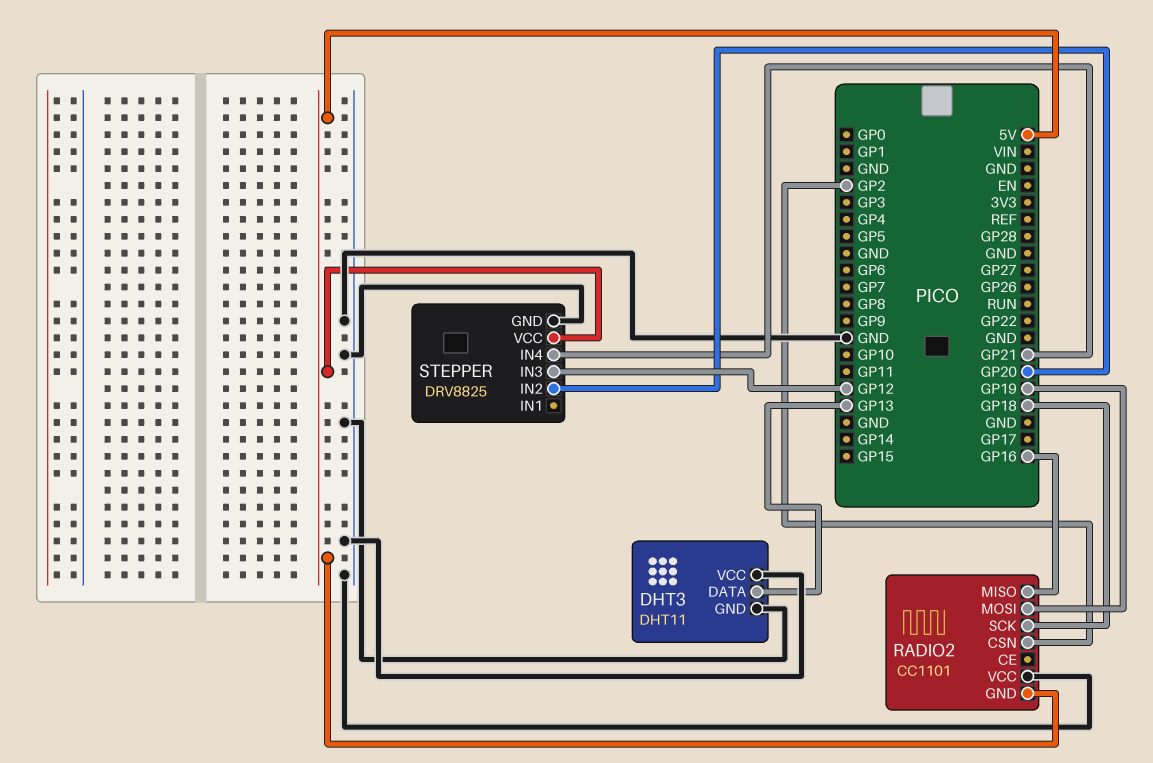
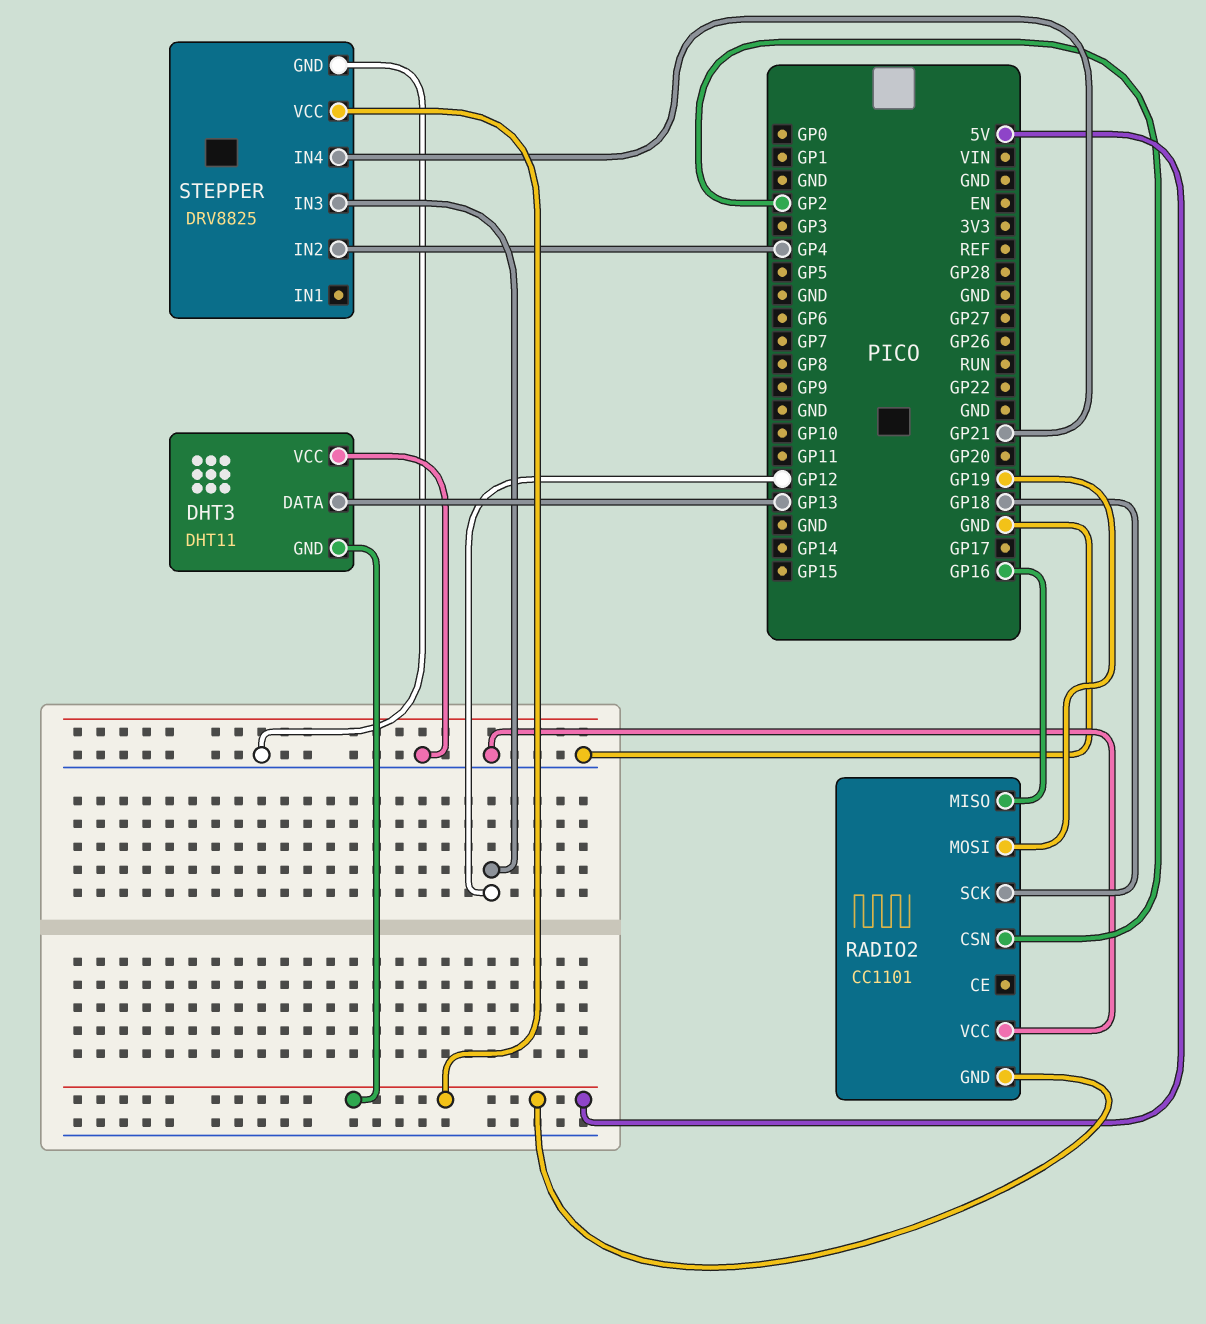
DHT3 pin GND: GND -> 5V
STEPPER pin IN2: GP20 -> GP4

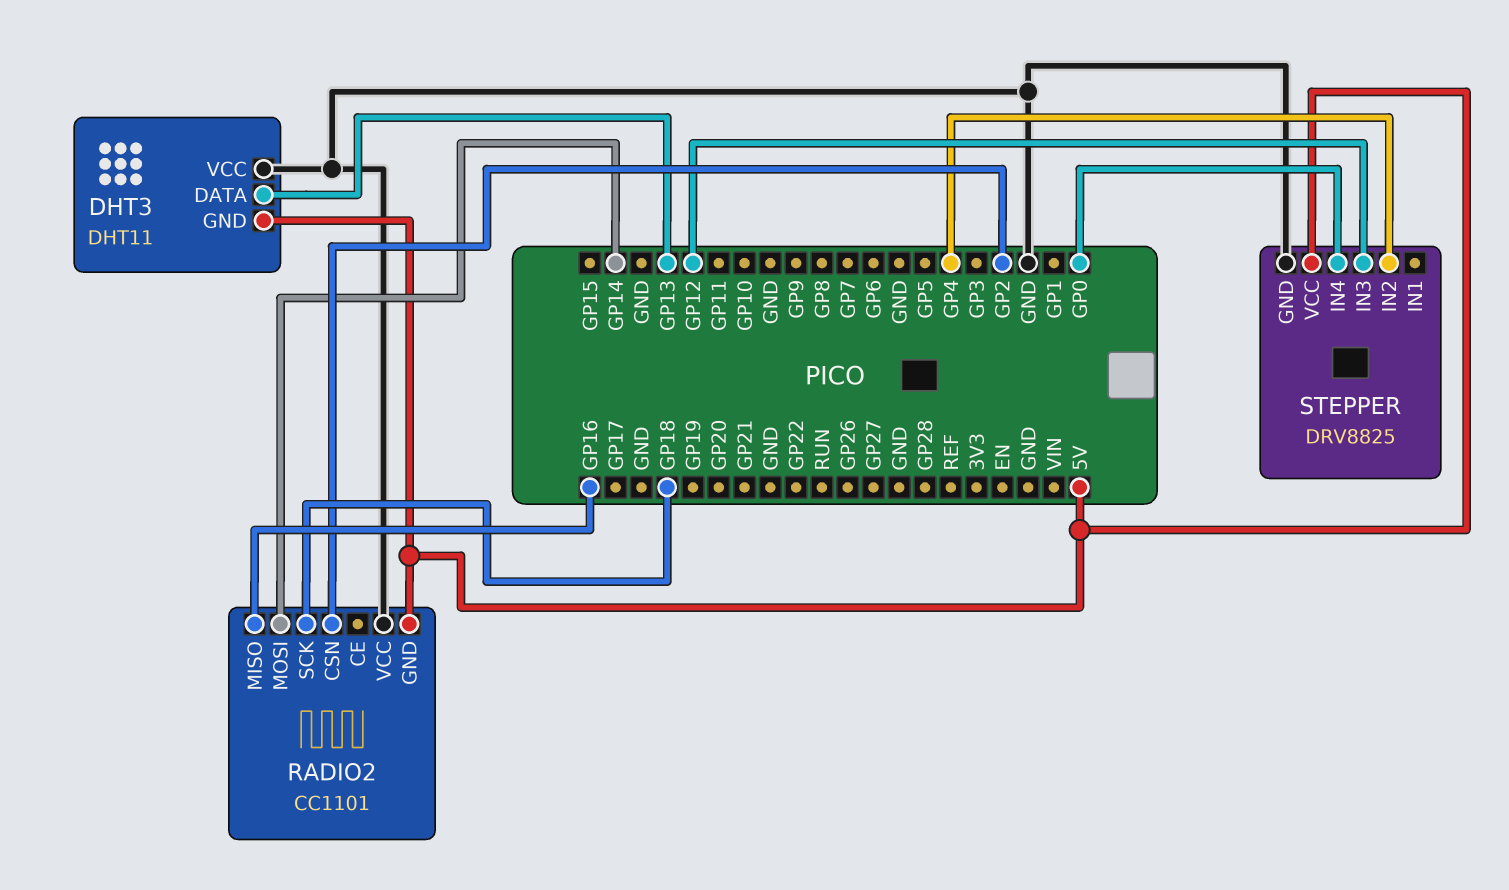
RADIO2 pin MOSI: GP19 -> GP14
STEPPER pin IN4: GP21 -> GP0

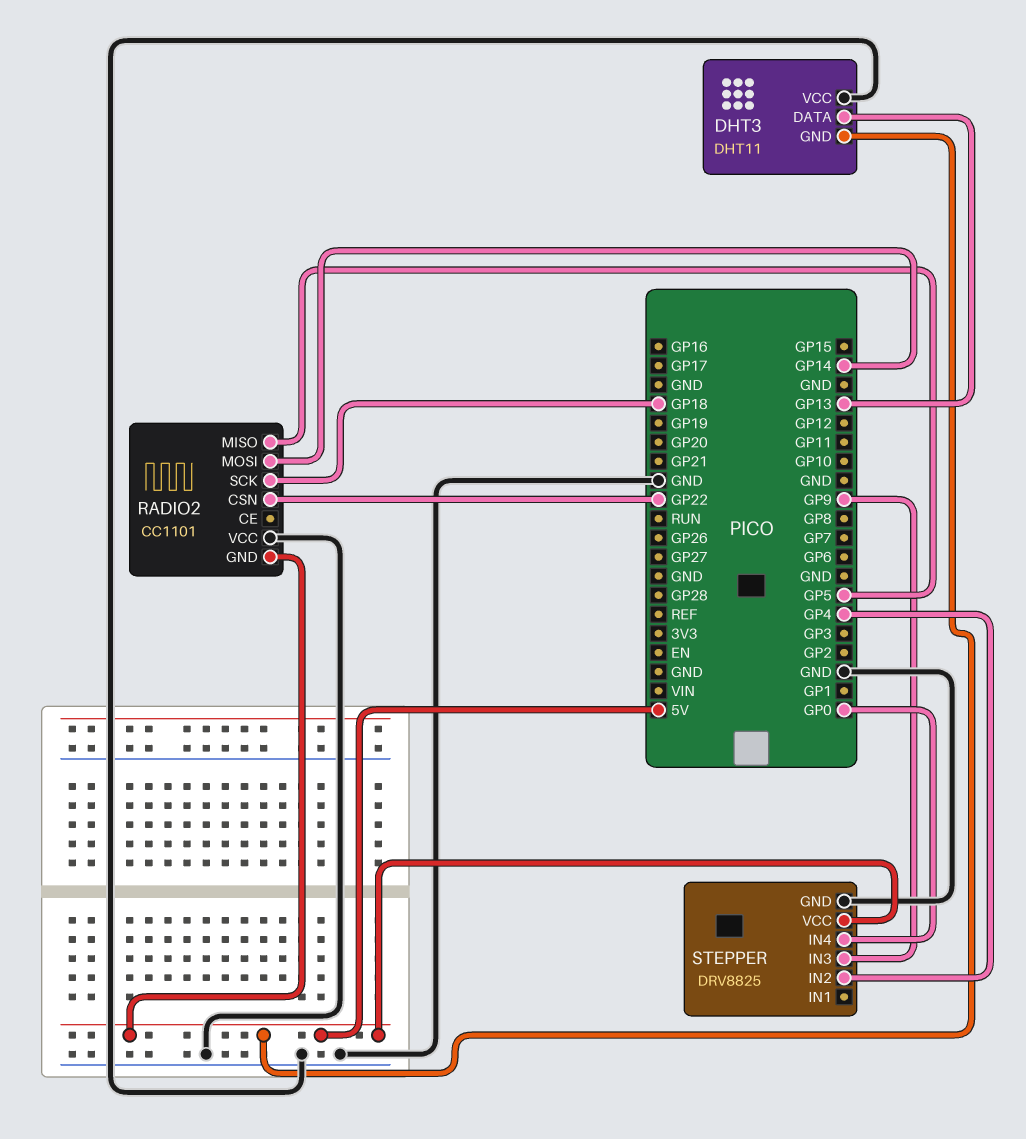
RADIO2 pin CSN: GP2 -> GP22
RADIO2 pin MISO: GP16 -> GP5
STEPPER pin IN3: GP12 -> GP9

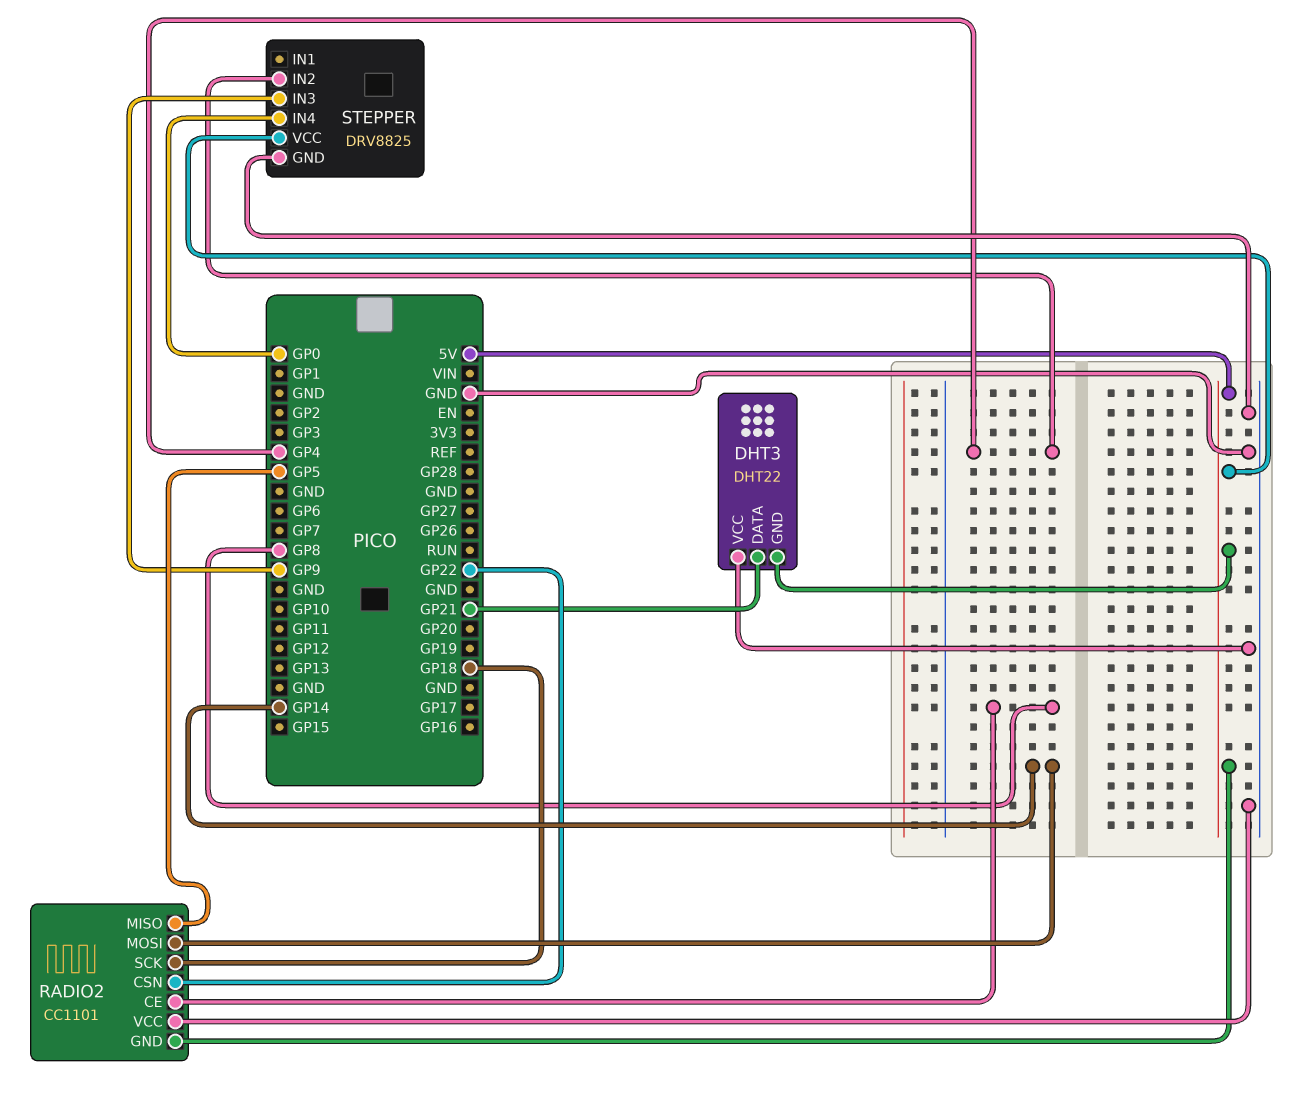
DHT3: DHT11 -> DHT22
DHT3 pin DATA: GP13 -> GP21
RADIO2 pin CE: none -> GP8

